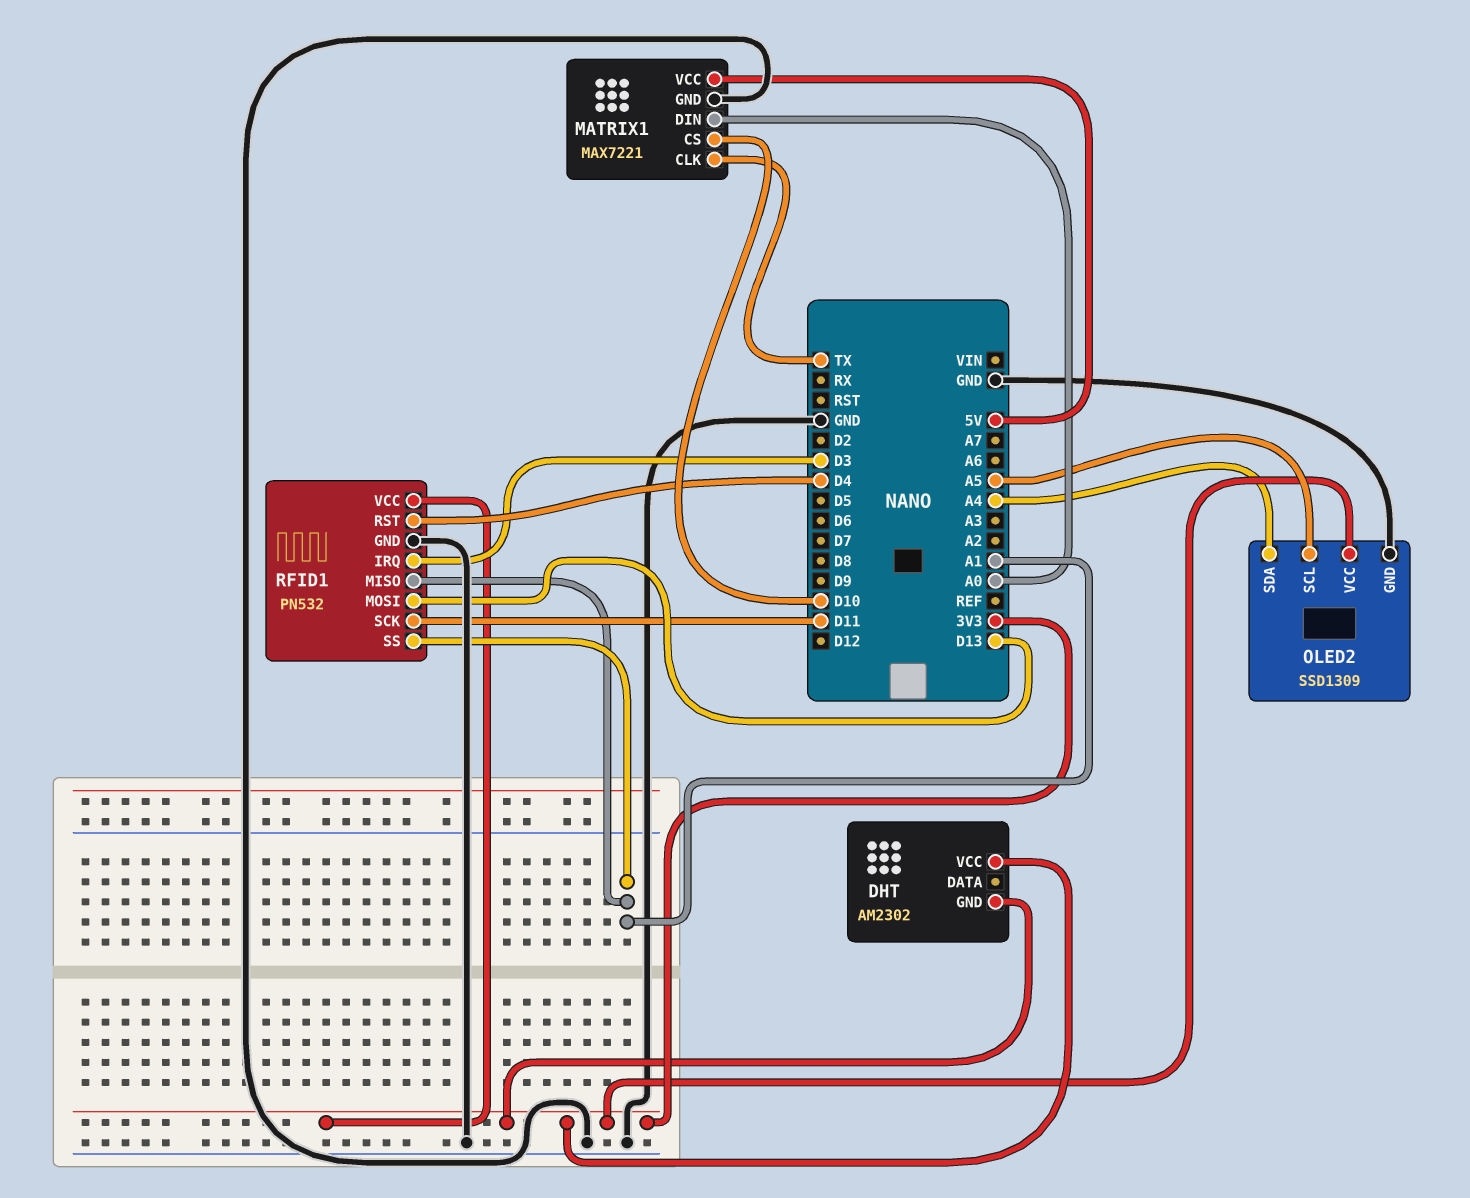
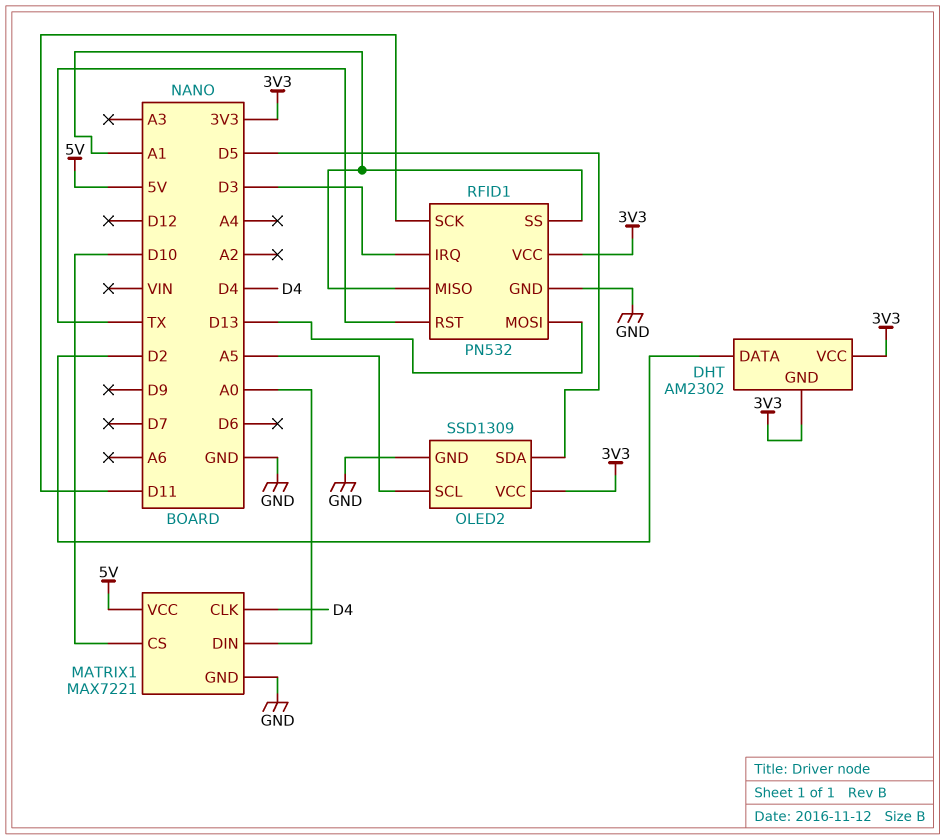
DHT pin DATA: none -> D2
MATRIX1 pin CLK: TX -> D4
OLED2 pin SDA: A4 -> D5
RFID1 pin RST: D4 -> TX

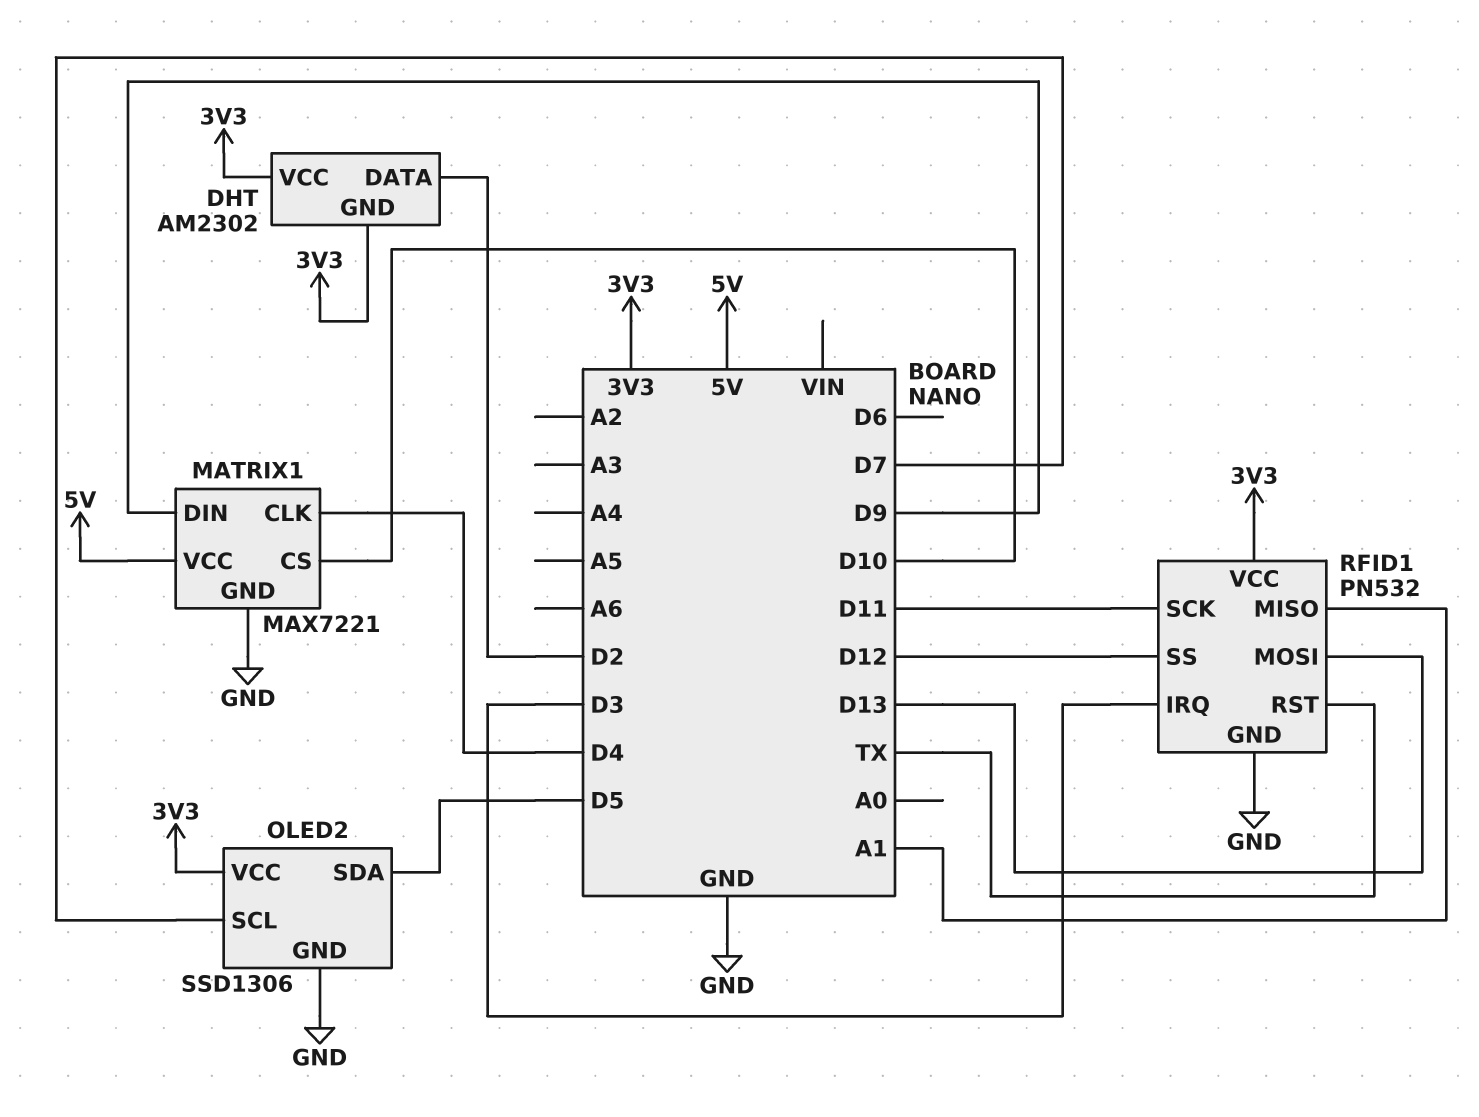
MATRIX1 pin DIN: A0 -> D9
OLED2: SSD1309 -> SSD1306
OLED2 pin SCL: A5 -> D7
RFID1 pin SS: A1 -> D12

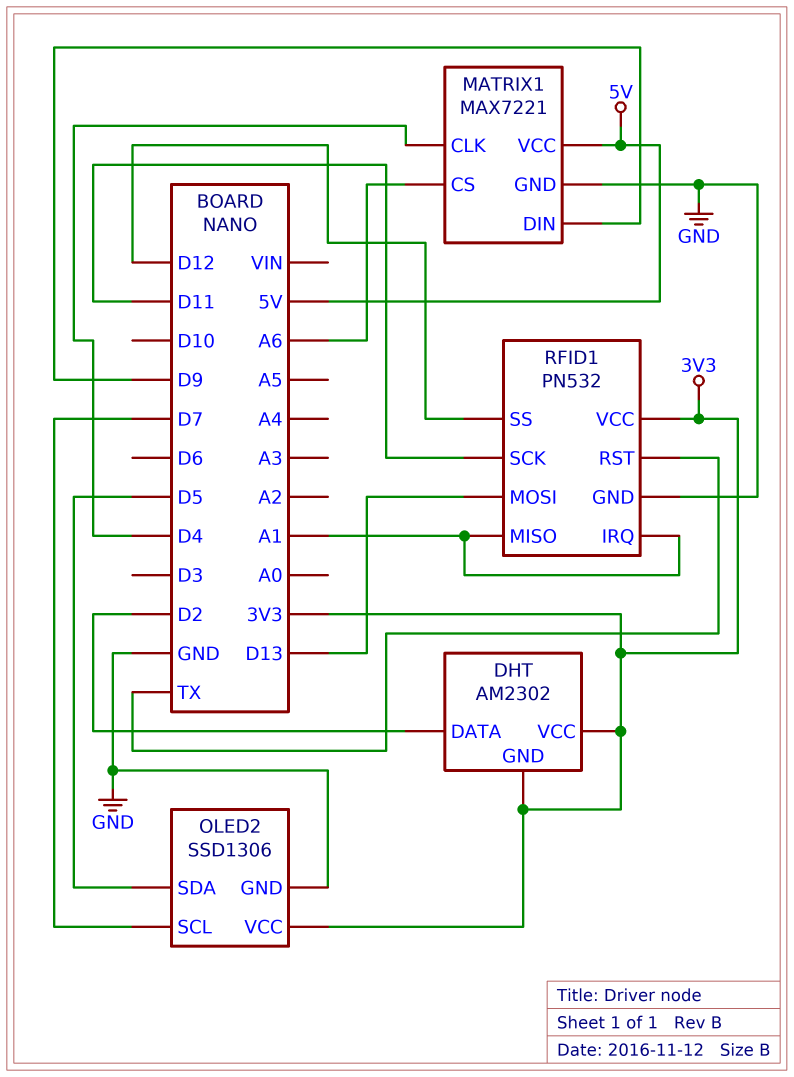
MATRIX1 pin CS: D10 -> A6
RFID1 pin IRQ: D3 -> A1

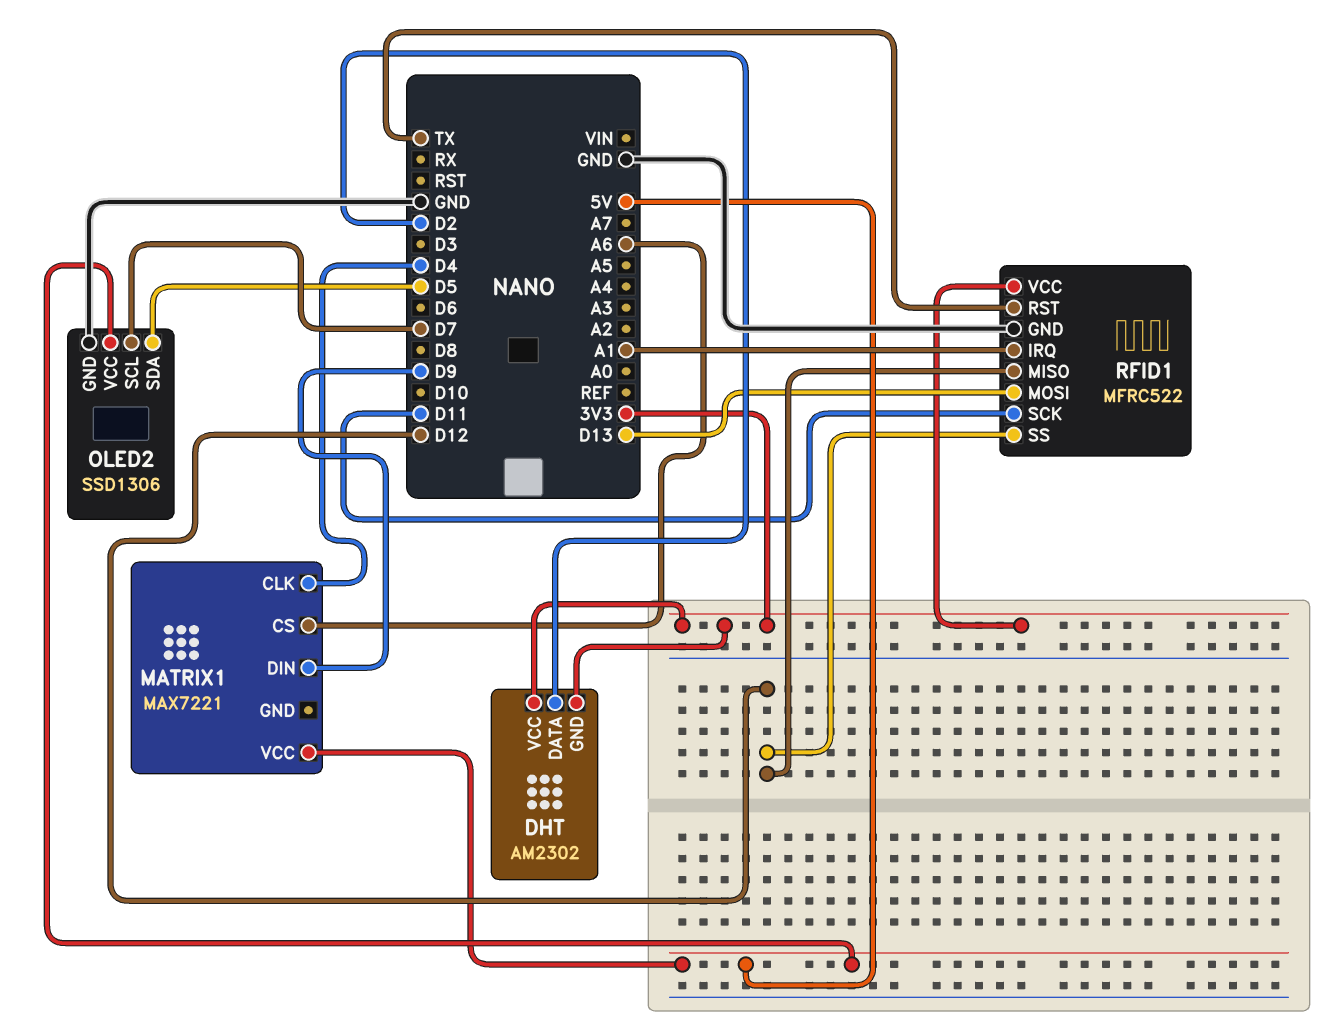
MATRIX1 pin GND: GND -> none
OLED2 pin VCC: 3V3 -> 5V
RFID1: PN532 -> MFRC522
RFID1 pin MISO: A1 -> D12

